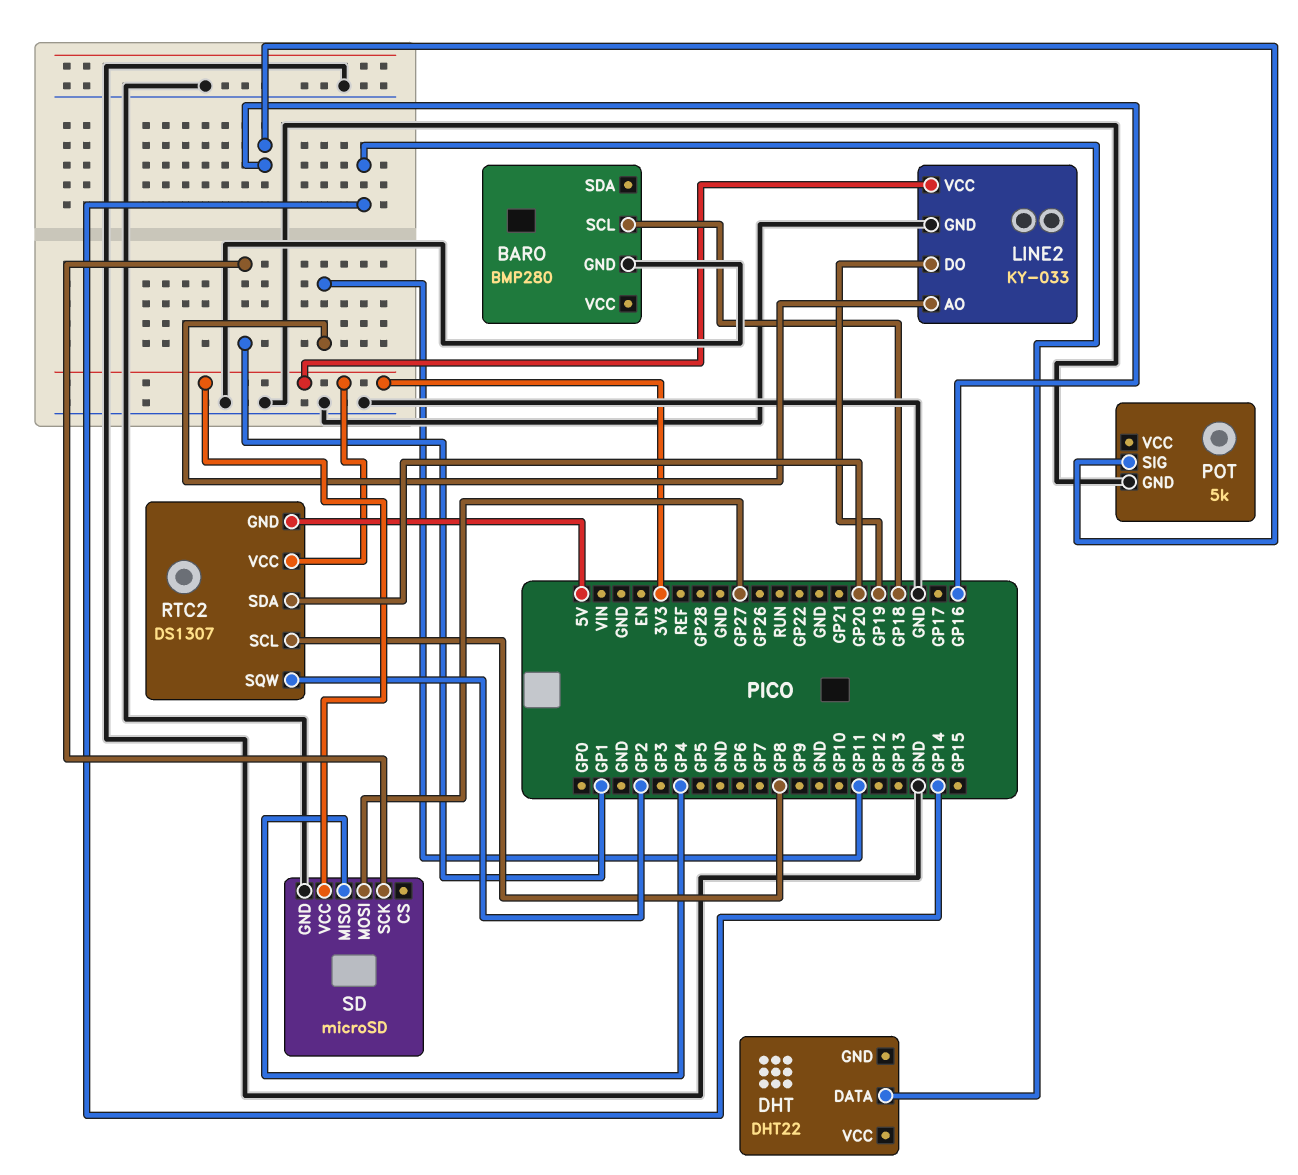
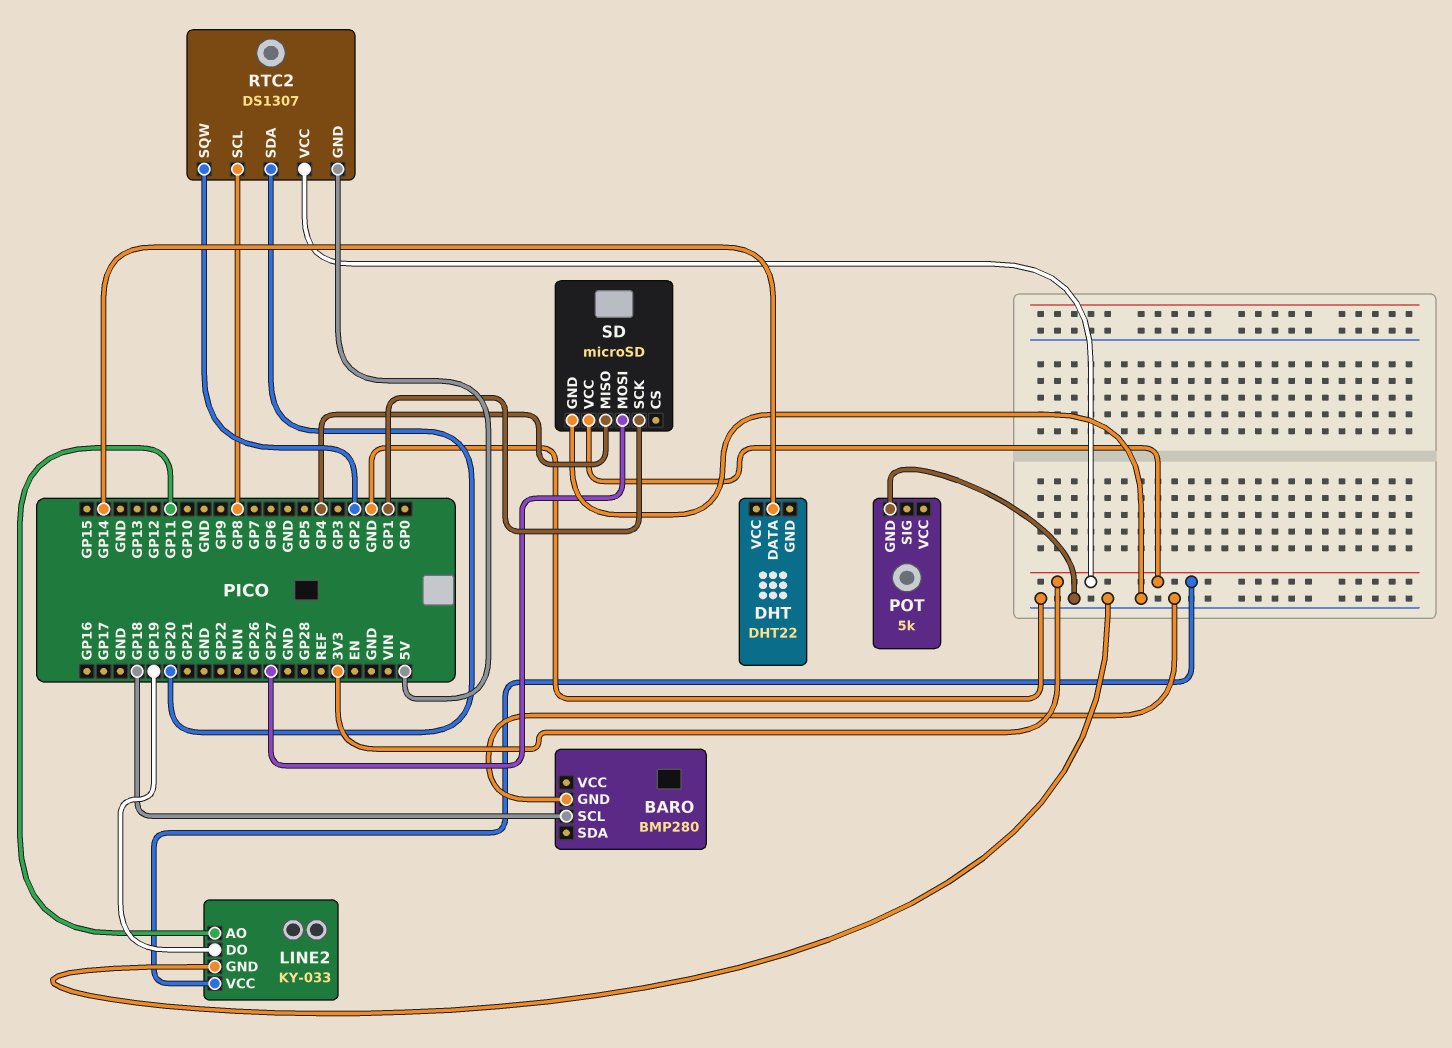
POT pin SIG: GP16 -> none

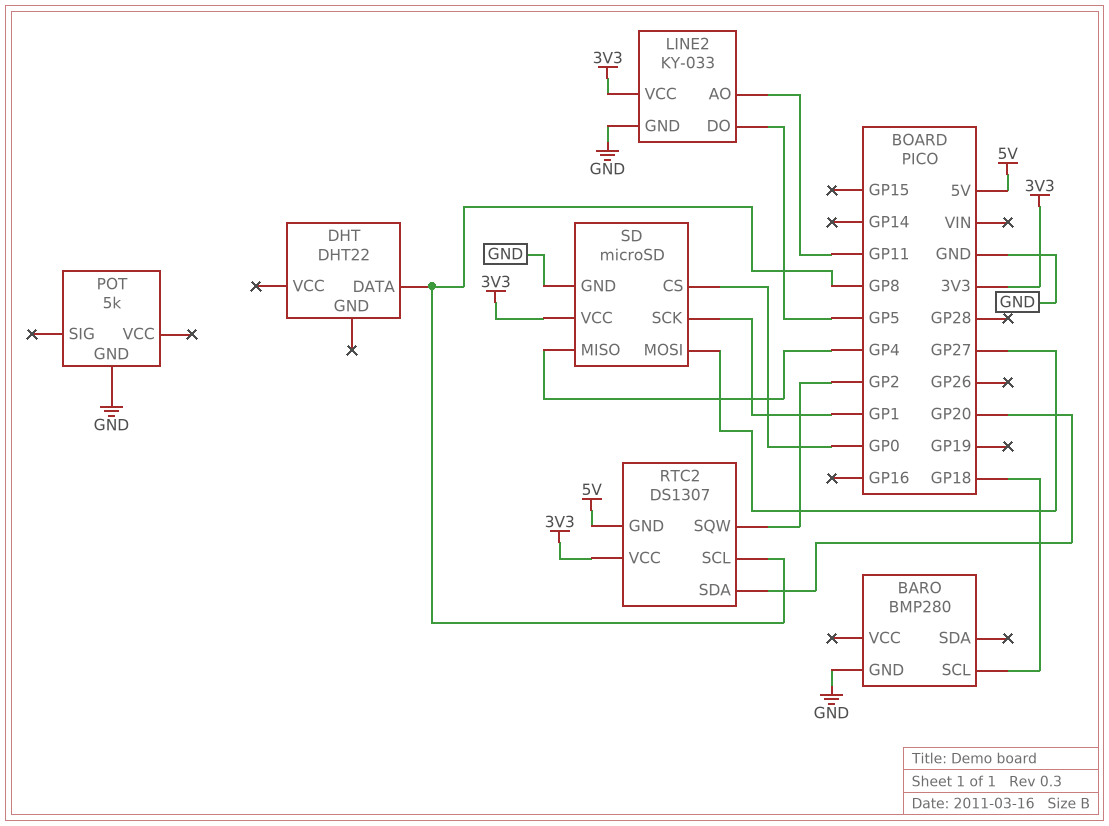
DHT pin DATA: GP14 -> GP8
LINE2 pin DO: GP19 -> GP5
SD pin CS: none -> GP0

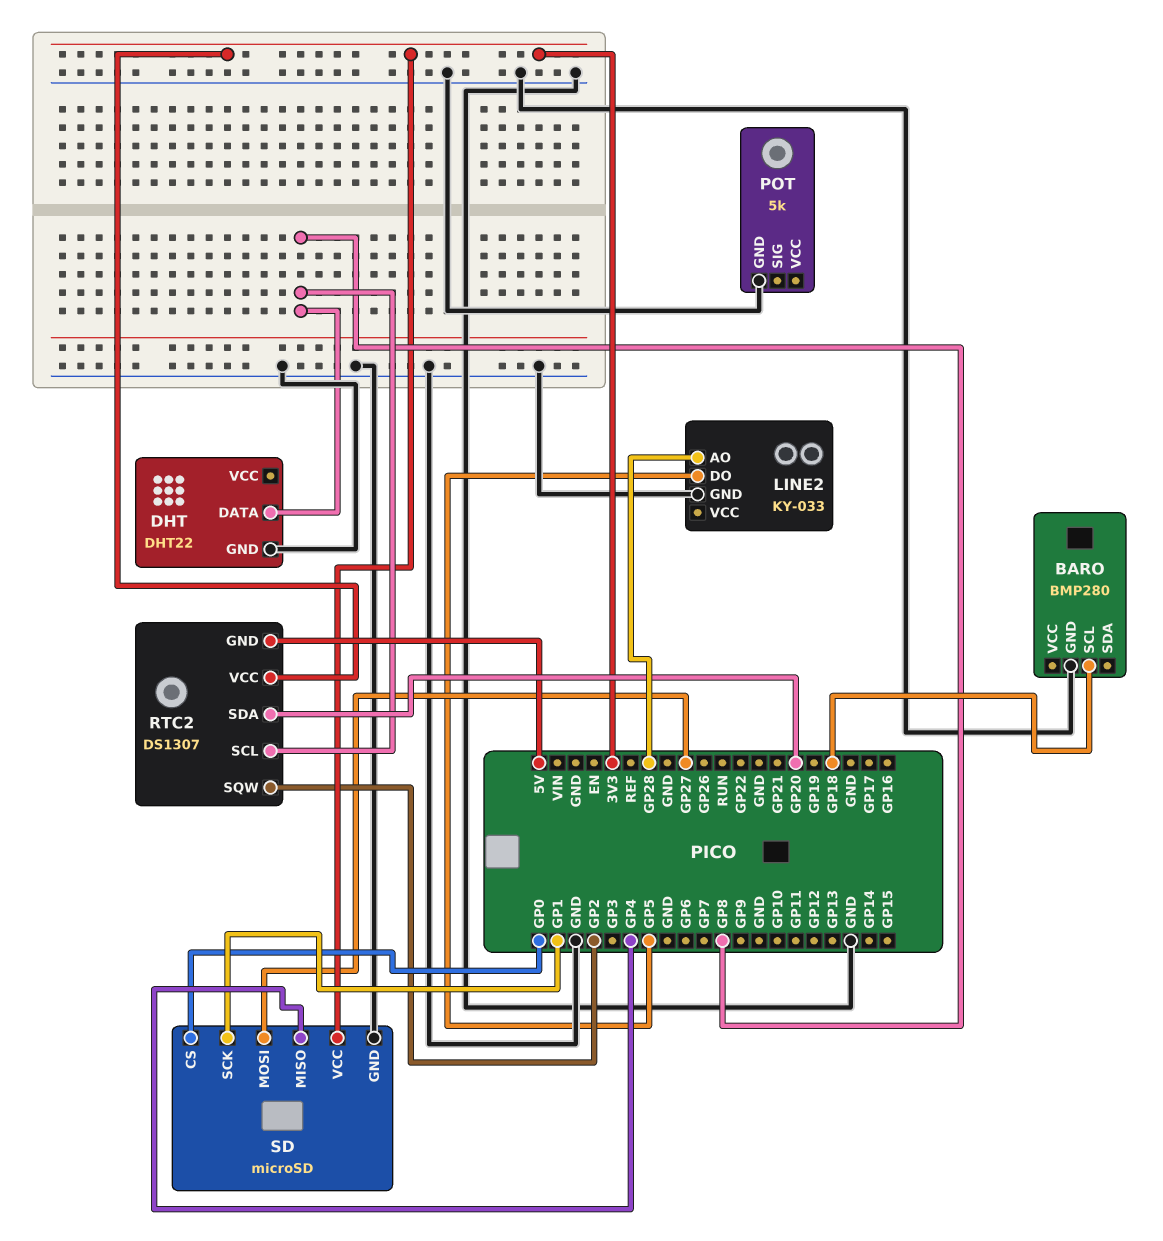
DHT pin GND: none -> GND
LINE2 pin AO: GP11 -> GP28
LINE2 pin VCC: 3V3 -> none

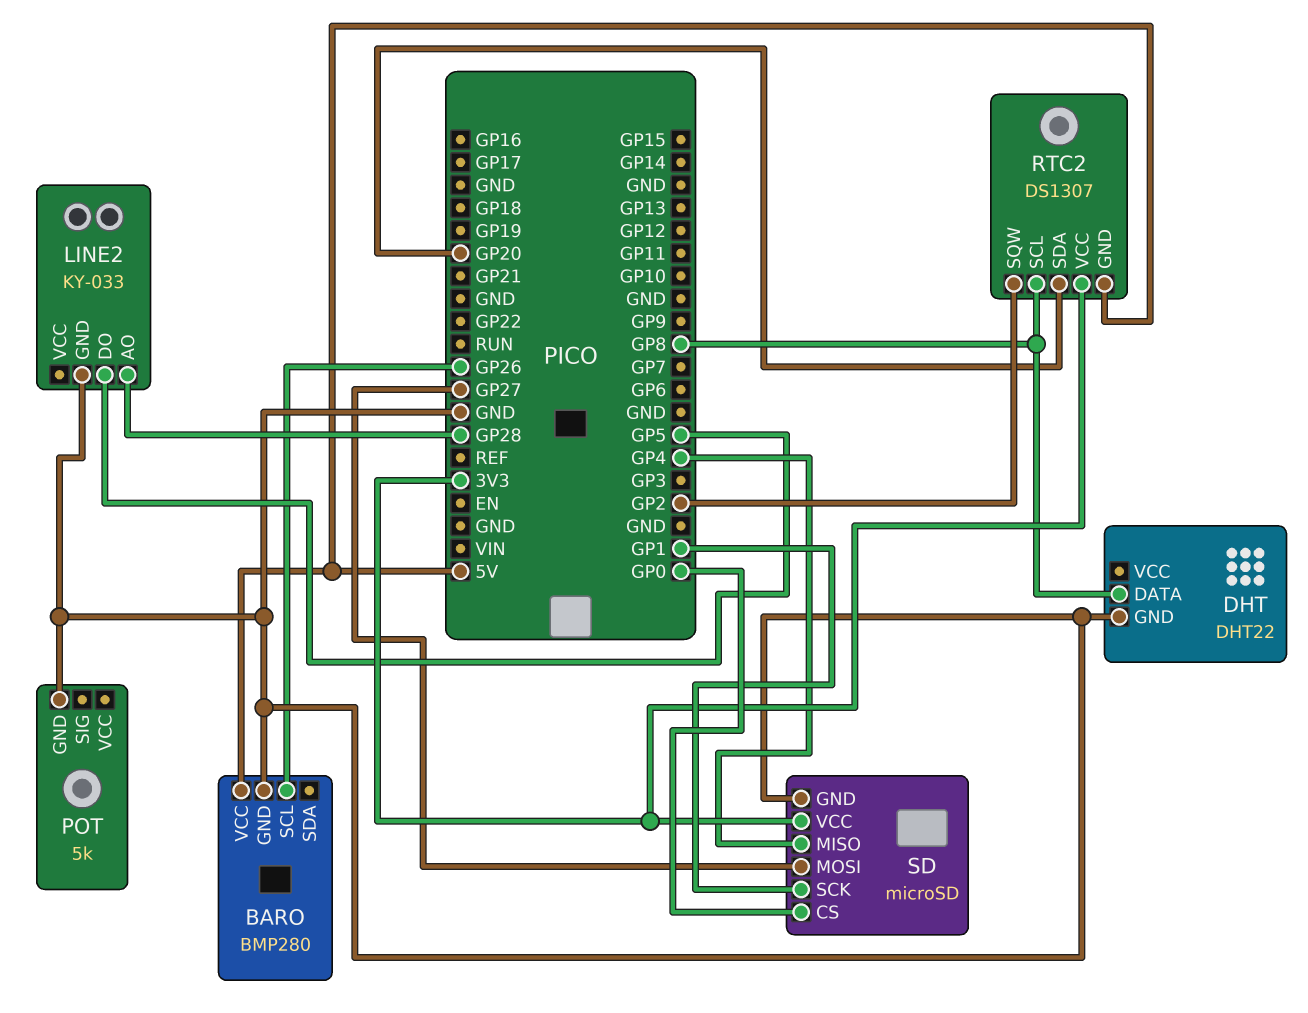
BARO pin SCL: GP18 -> GP26
BARO pin VCC: none -> 5V

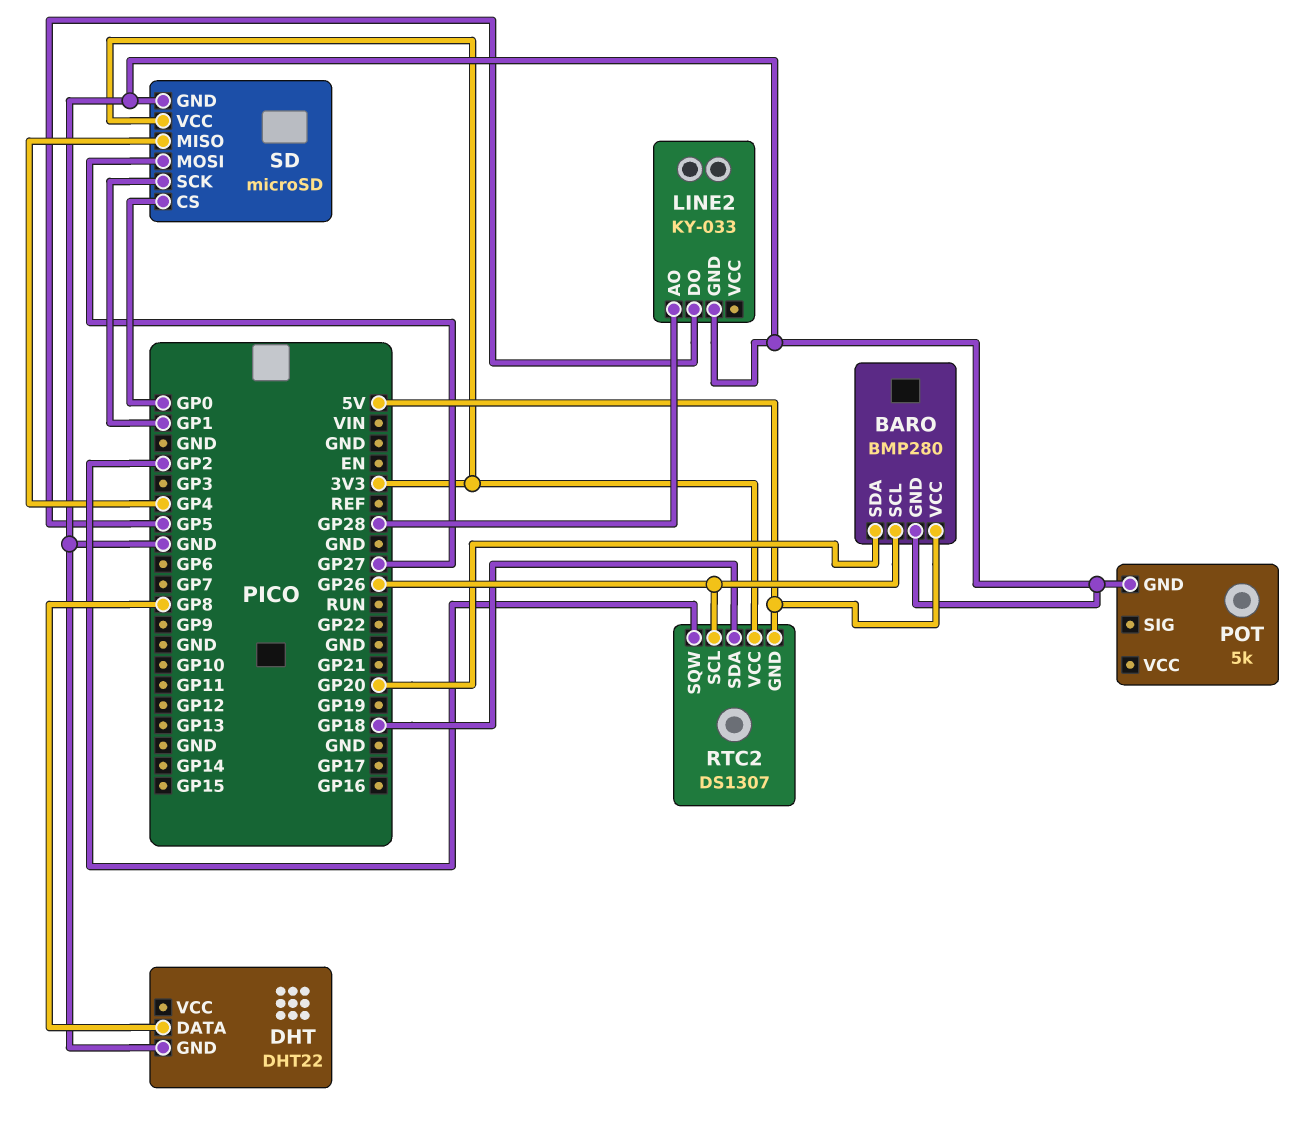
BARO pin SDA: none -> GP20
RTC2 pin SCL: GP8 -> GP26
RTC2 pin SDA: GP20 -> GP18

